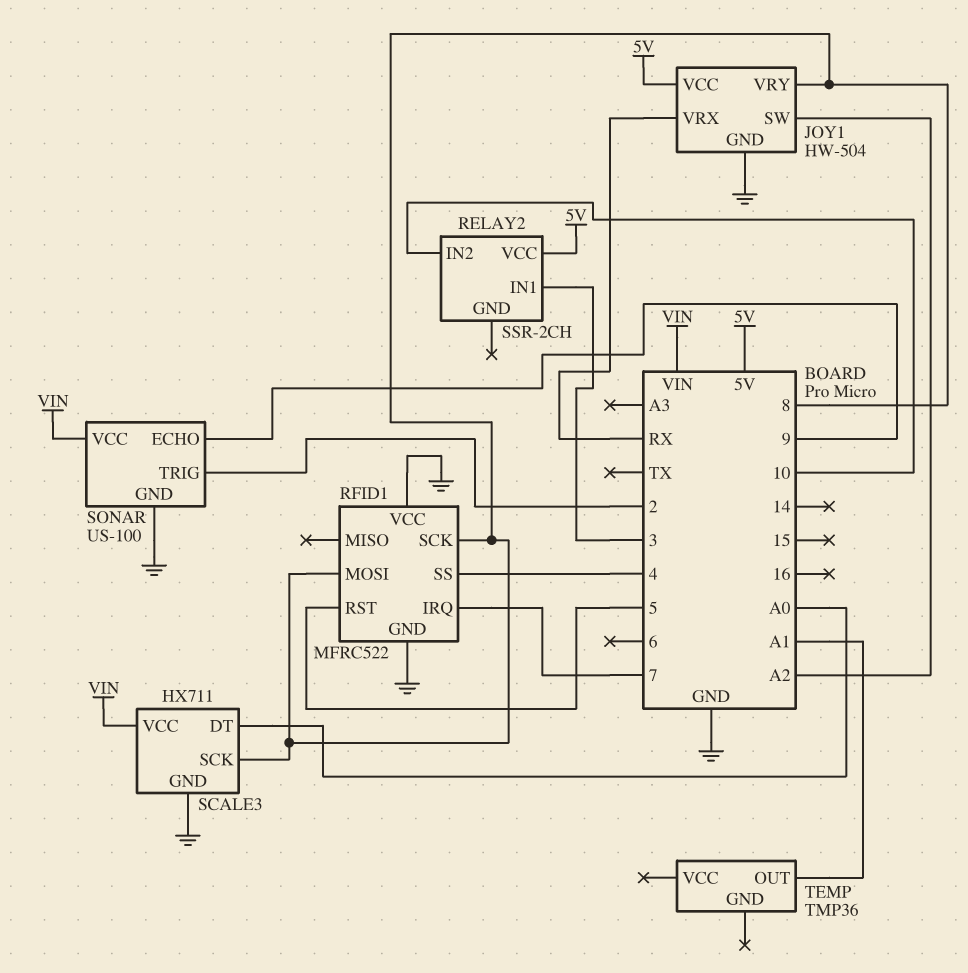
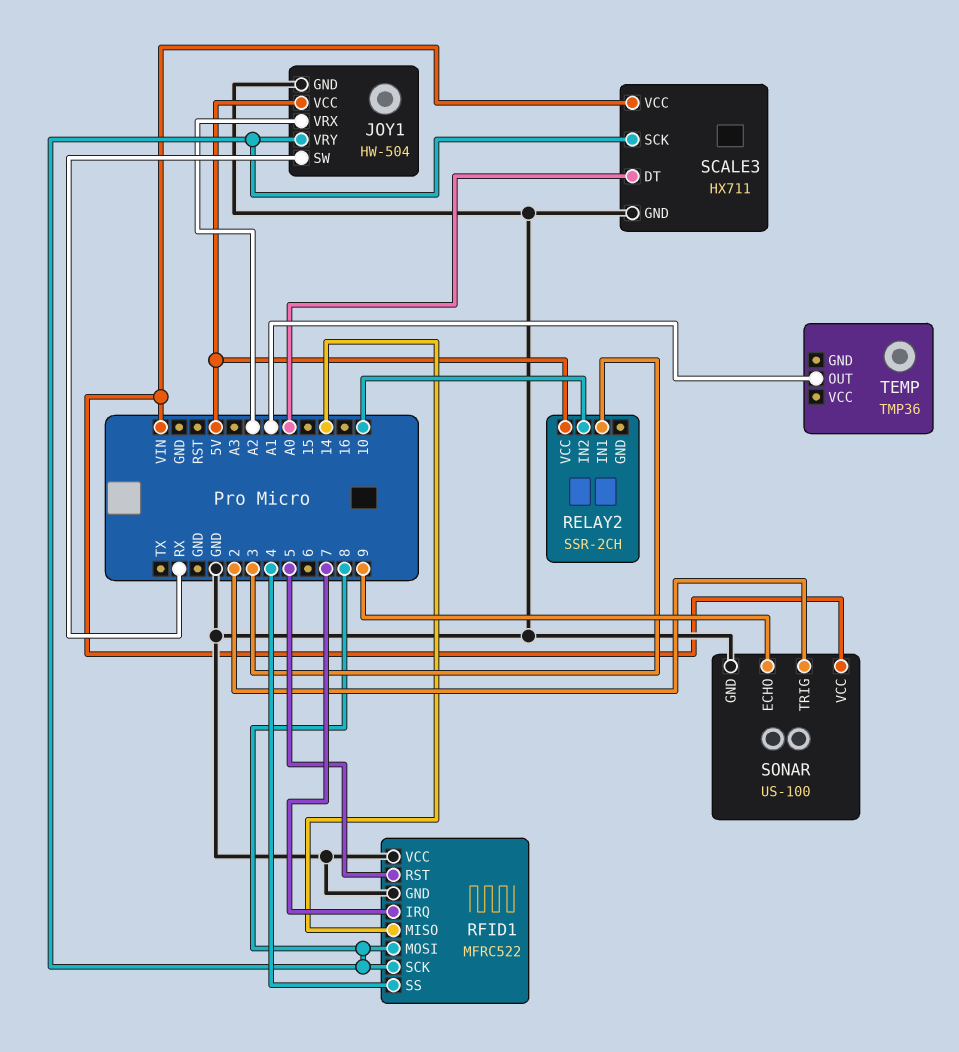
JOY1 pin SW: A2 -> RX
JOY1 pin VRX: RX -> A2
RFID1 pin MISO: none -> 14

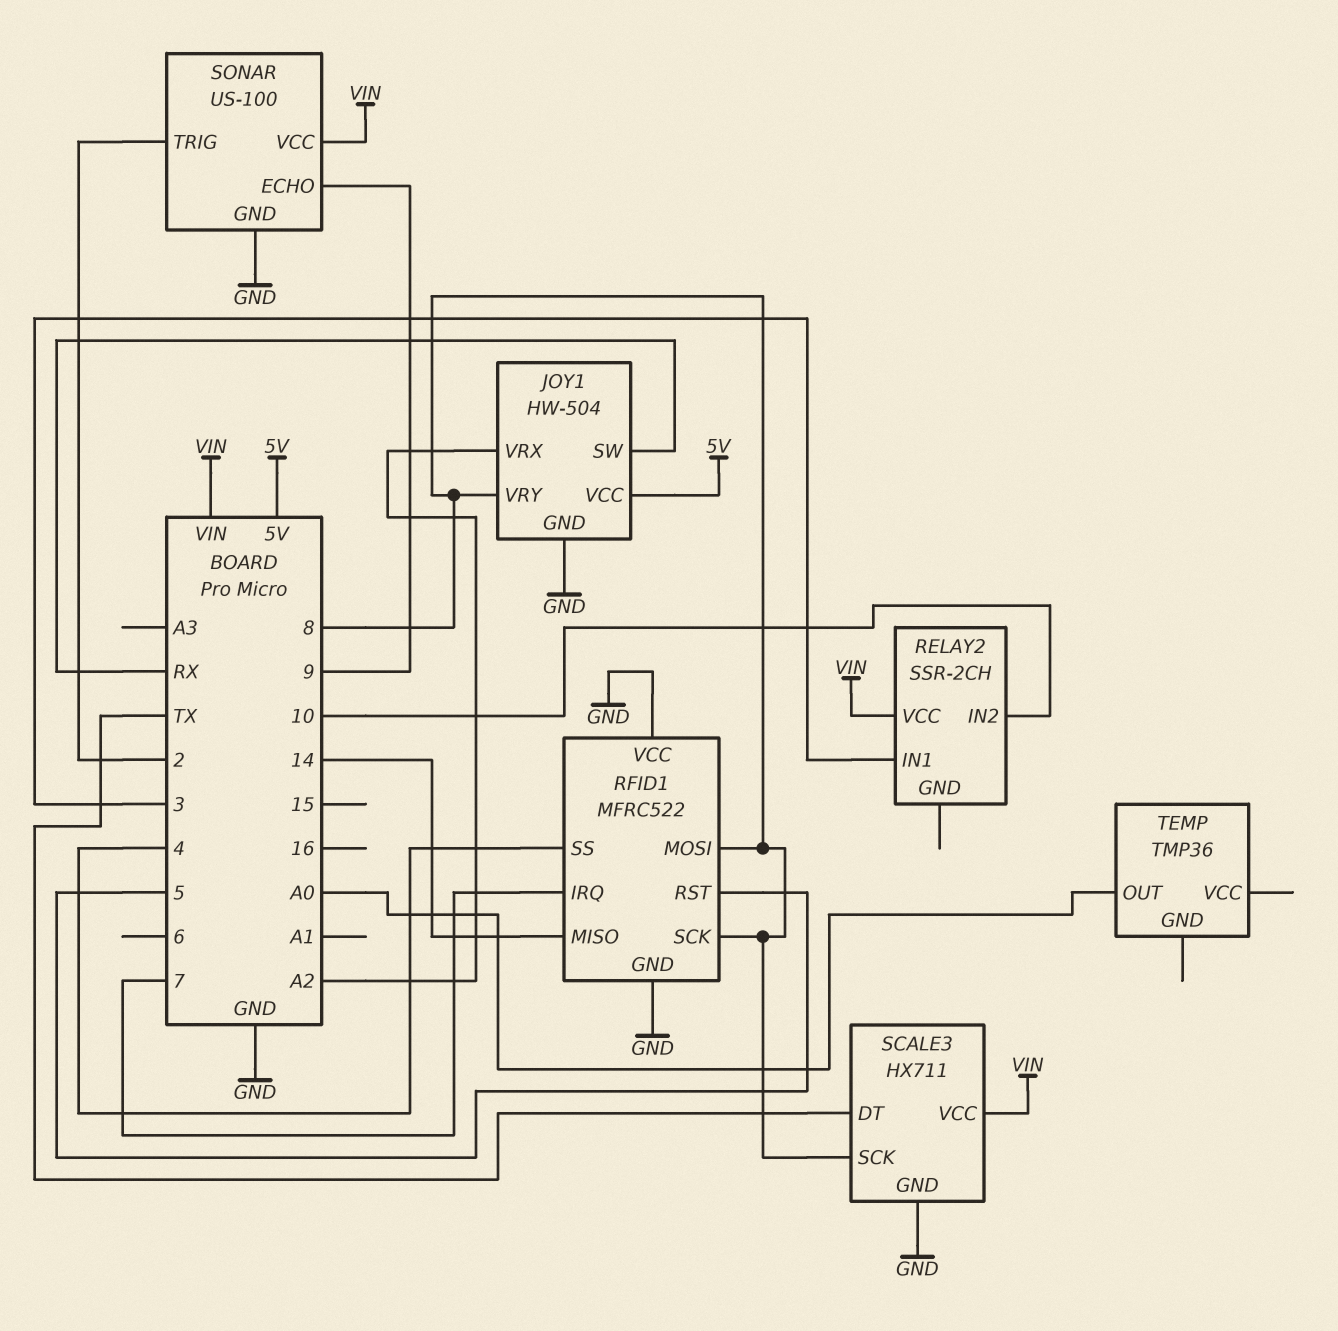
RELAY2 pin VCC: 5V -> VIN
SCALE3 pin DT: A0 -> TX
TEMP pin OUT: A1 -> A0

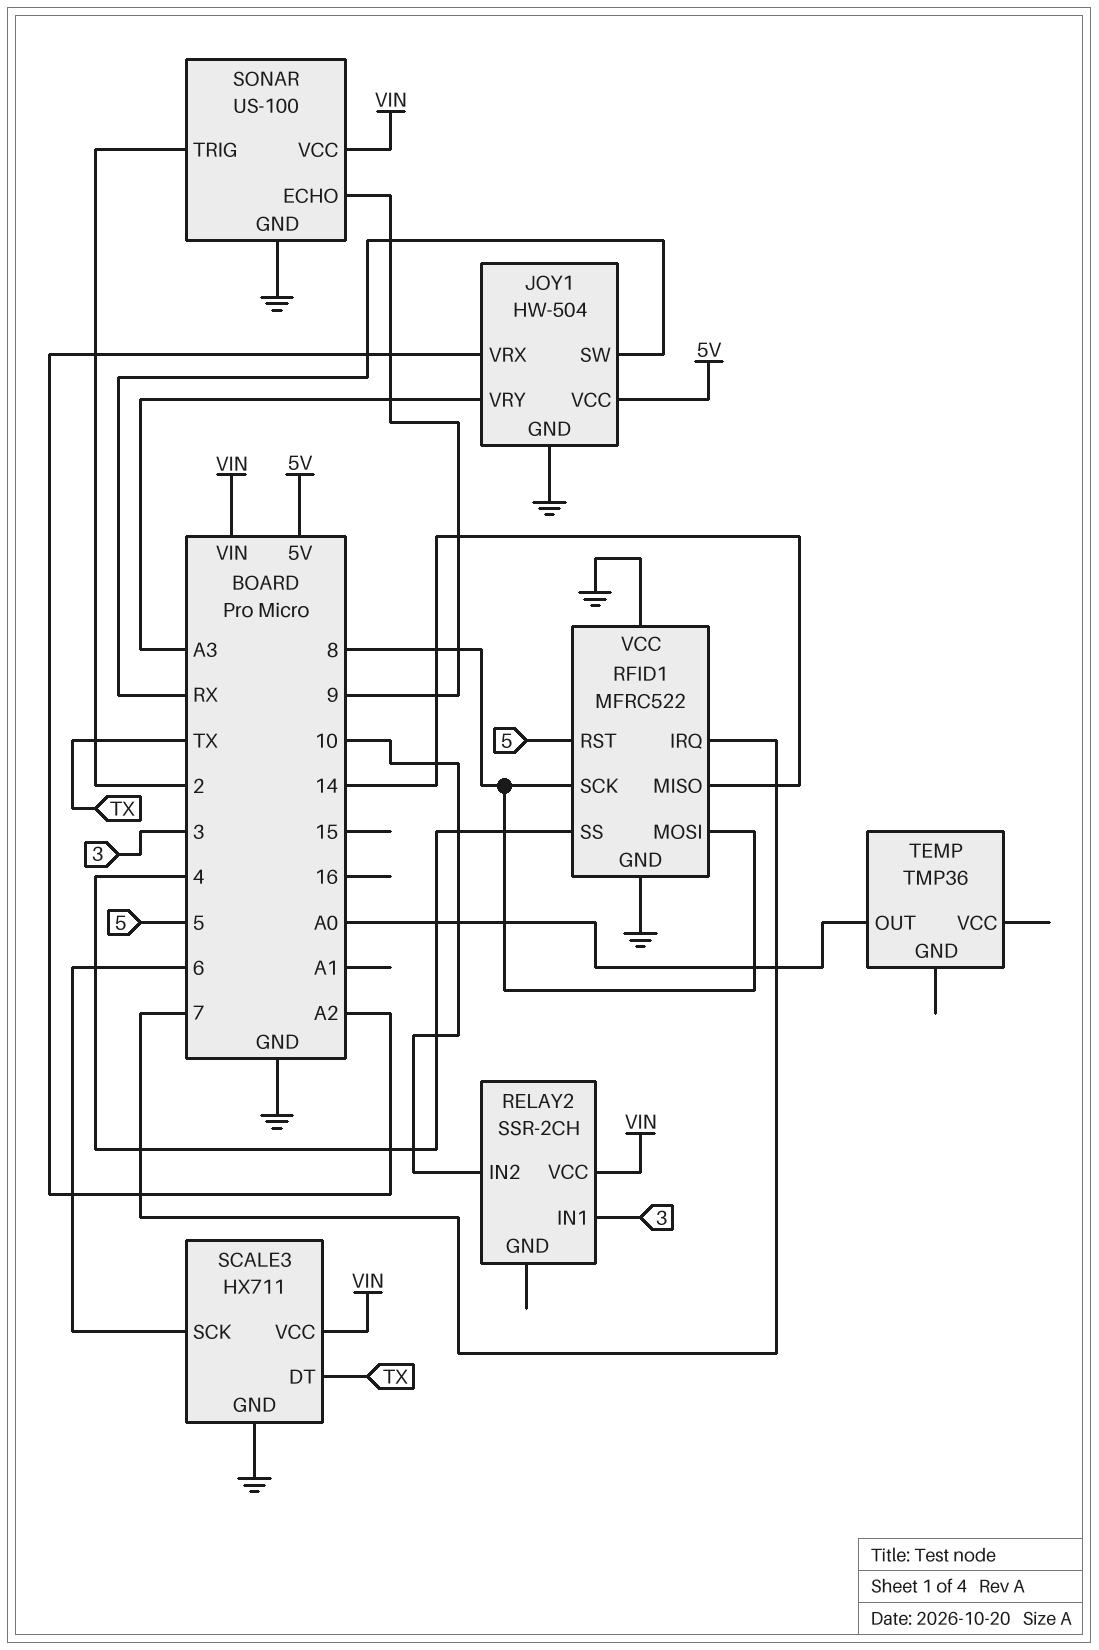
JOY1 pin VRY: 8 -> A3
SCALE3 pin SCK: 8 -> 6

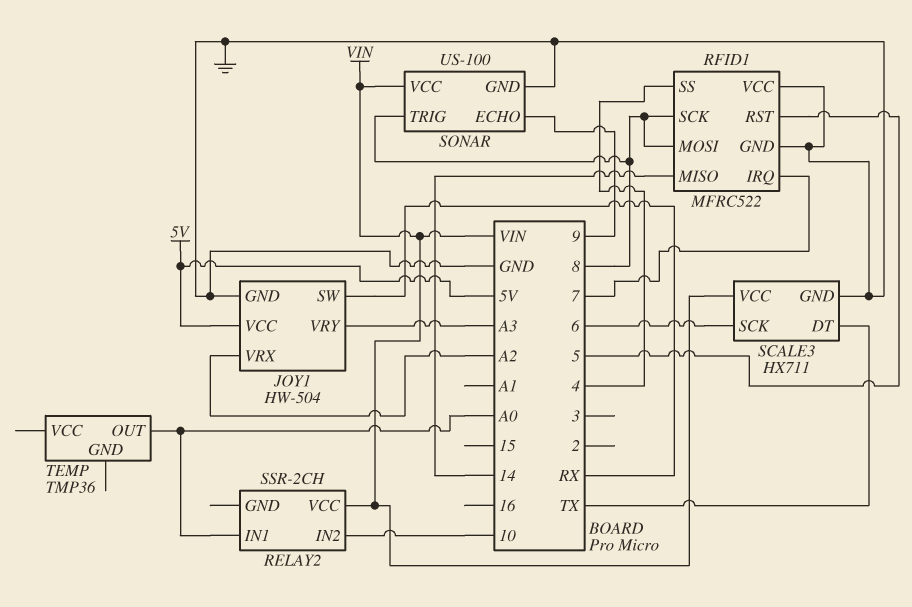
RELAY2 pin IN1: 3 -> A0
SONAR pin TRIG: 2 -> 8

